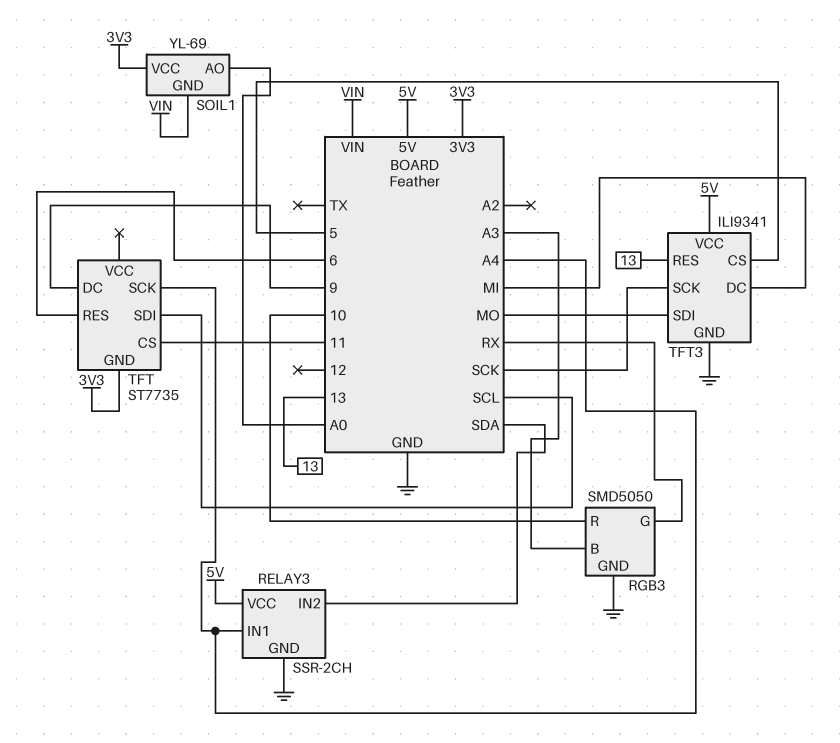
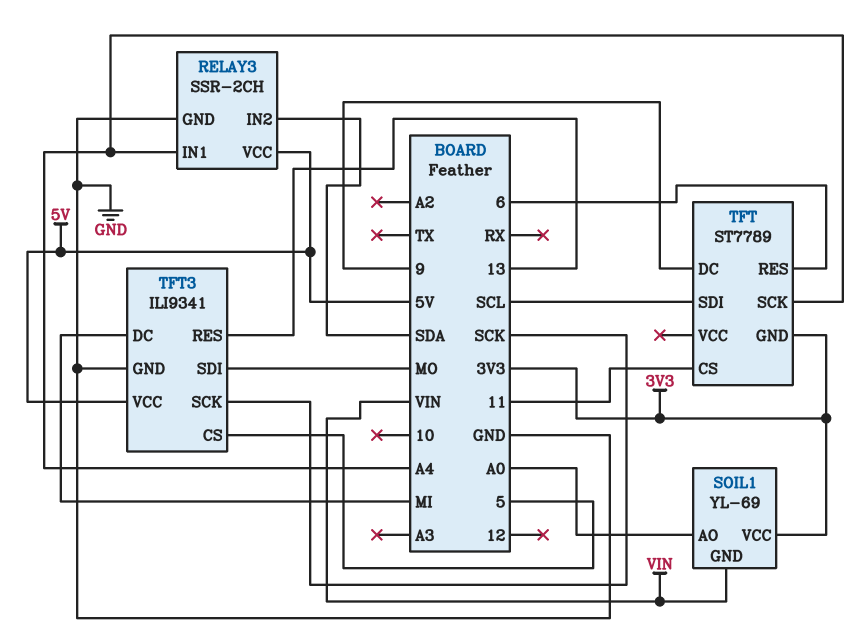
RGB3: SMD5050 -> none
RGB3 pin B: A3 -> none
RGB3 pin G: RX -> none
RGB3 pin GND: GND -> none
RGB3 pin R: 10 -> none
TFT: ST7735 -> ST7789

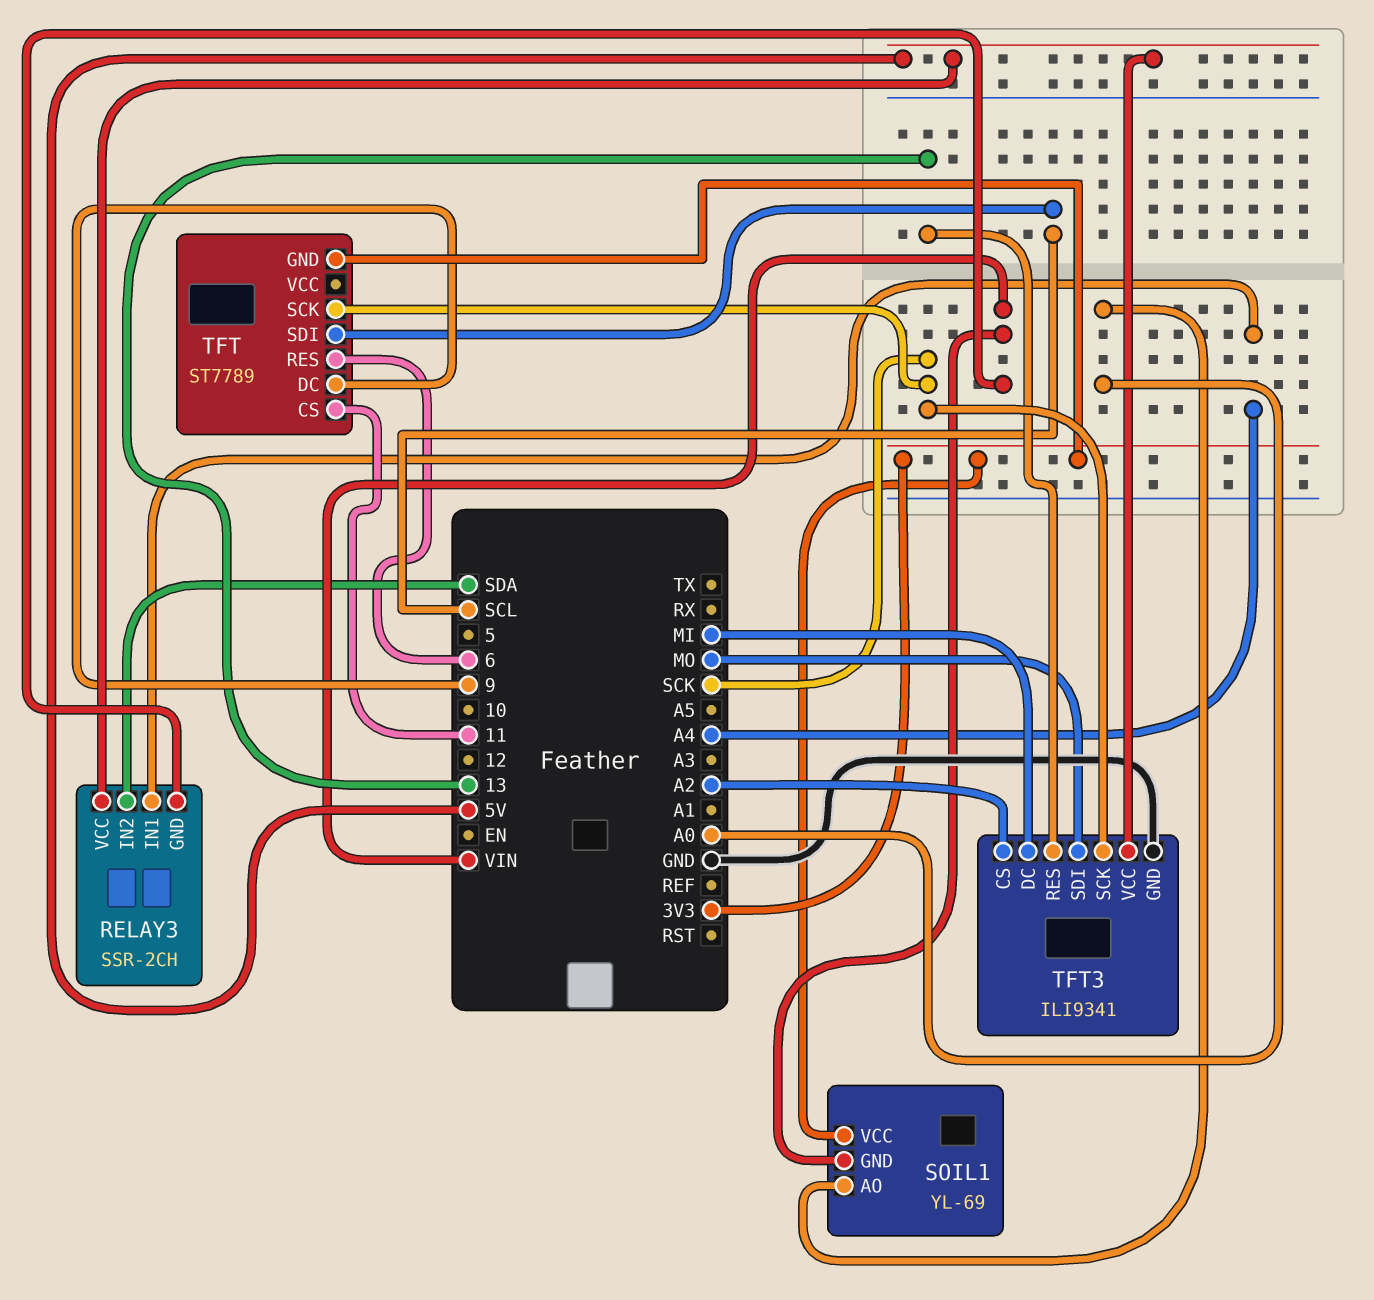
RELAY3 pin GND: GND -> VIN
TFT pin SCK: A4 -> SCK
TFT3 pin CS: 5 -> A2

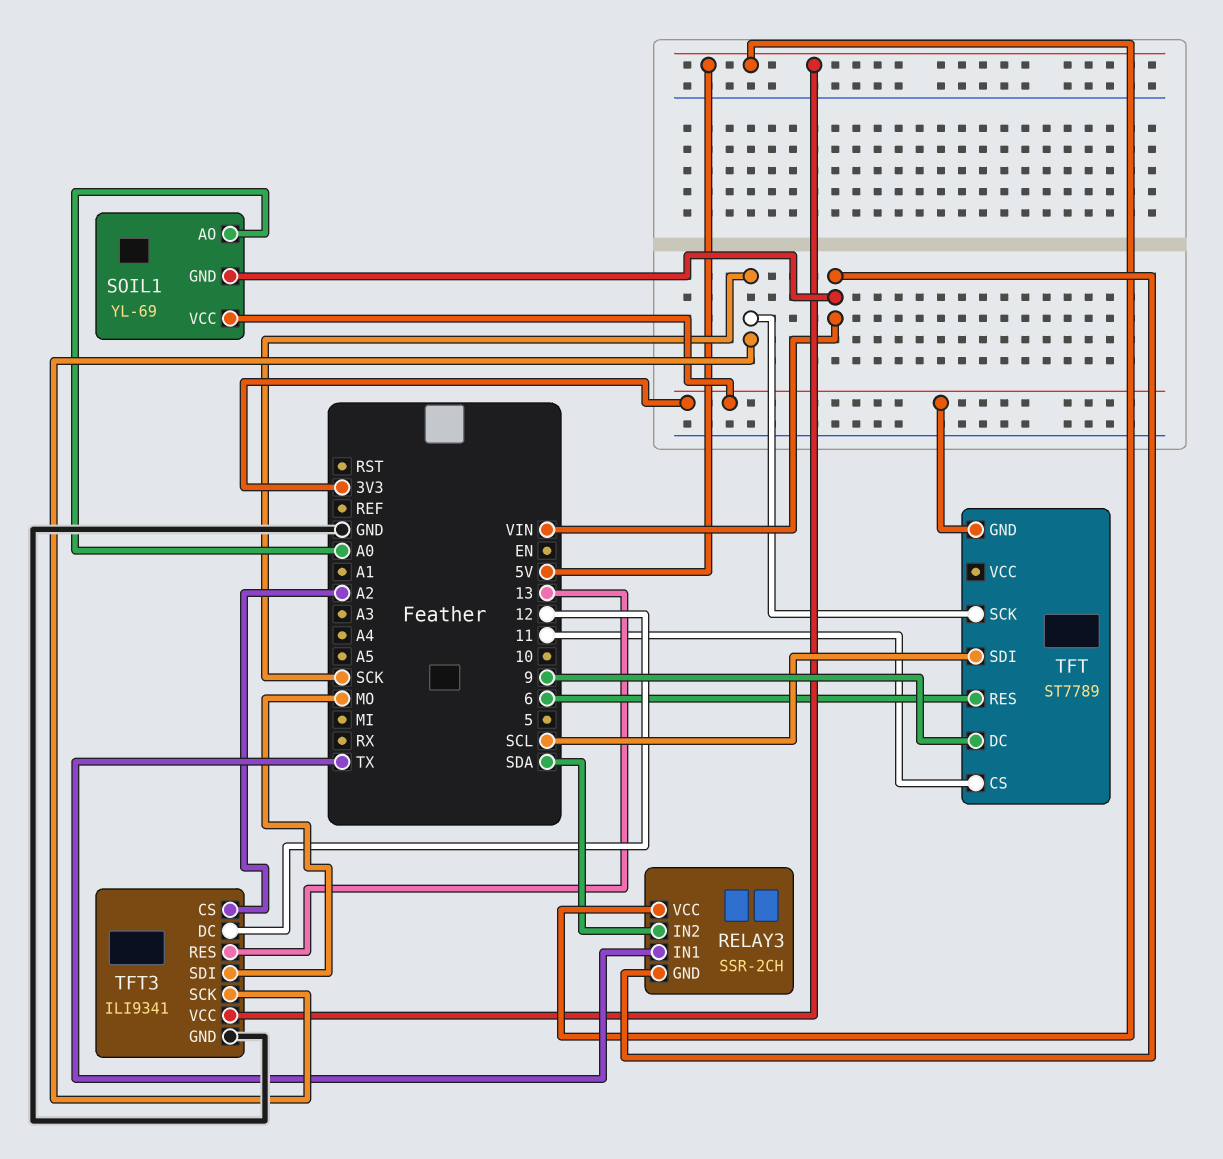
RELAY3 pin IN1: A4 -> TX
TFT3 pin DC: MI -> 12

